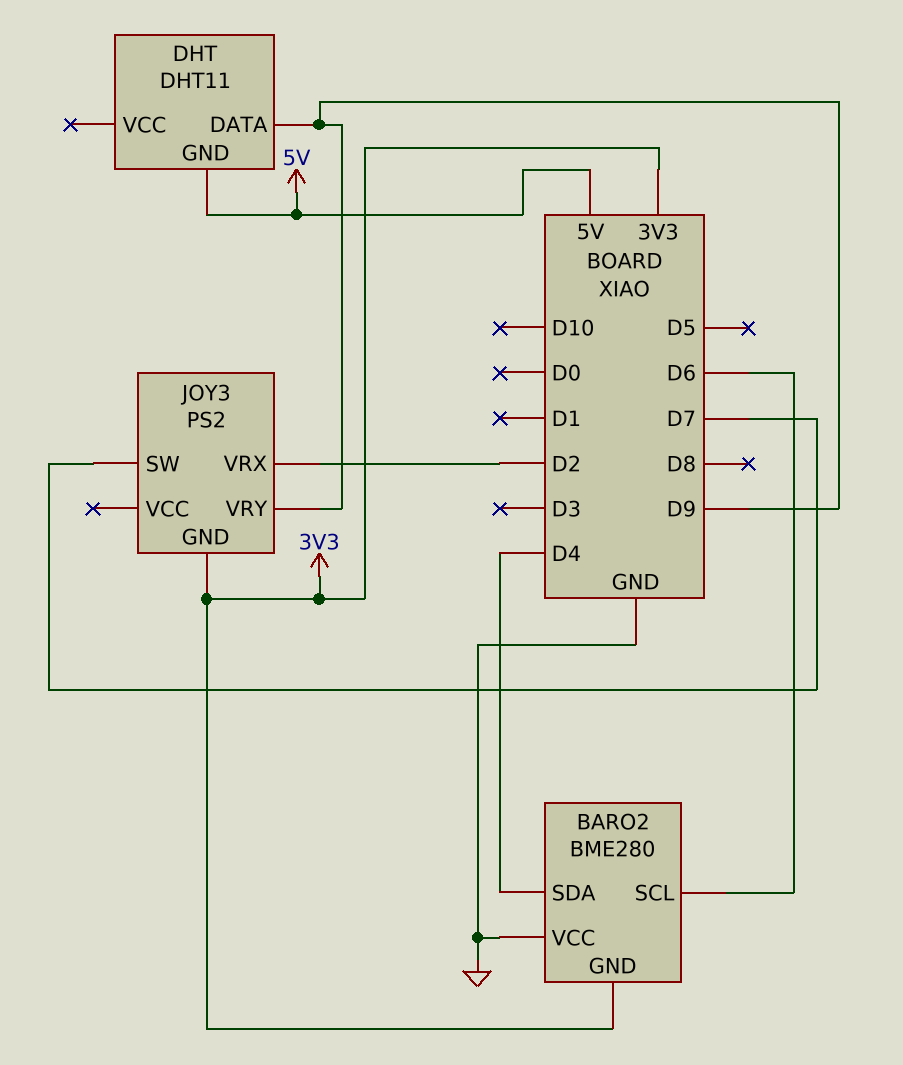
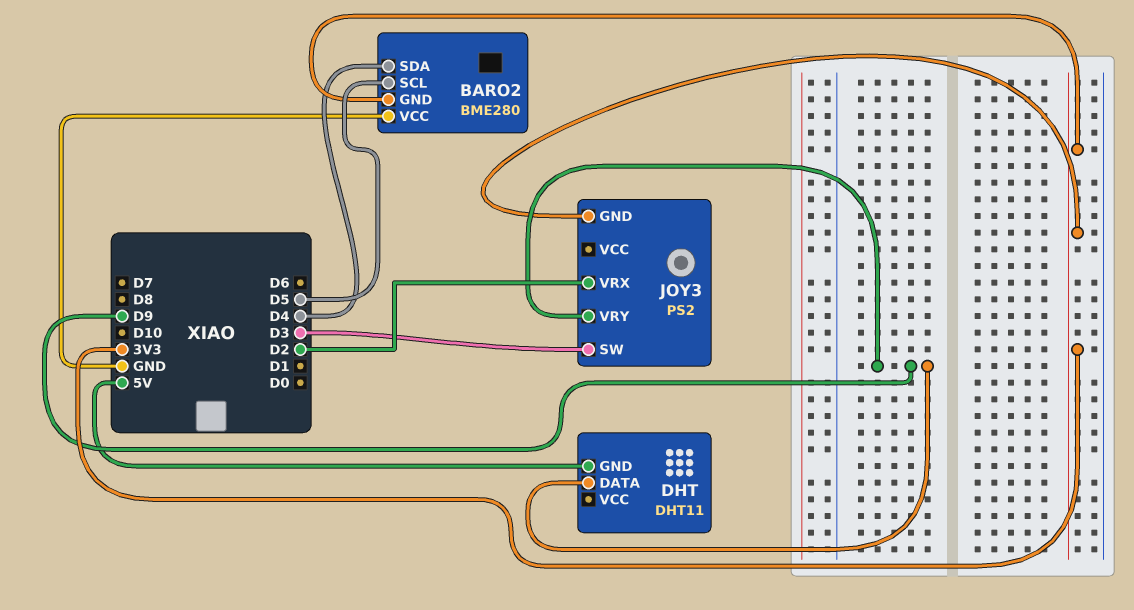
BARO2 pin SCL: D6 -> D5
JOY3 pin SW: D7 -> D3

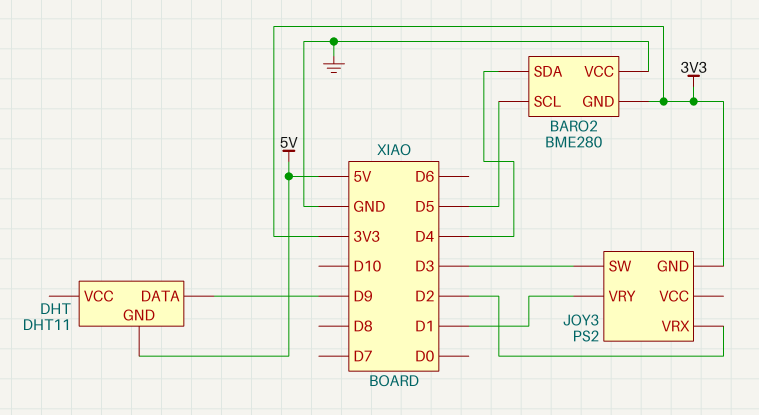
JOY3 pin VRY: D9 -> D1

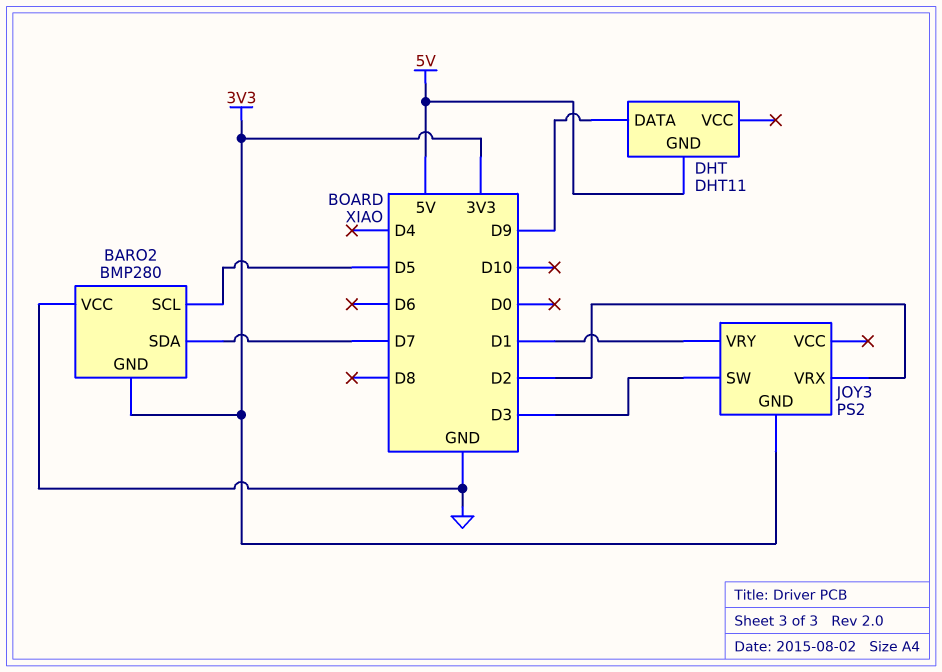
BARO2: BME280 -> BMP280
BARO2 pin SDA: D4 -> D7

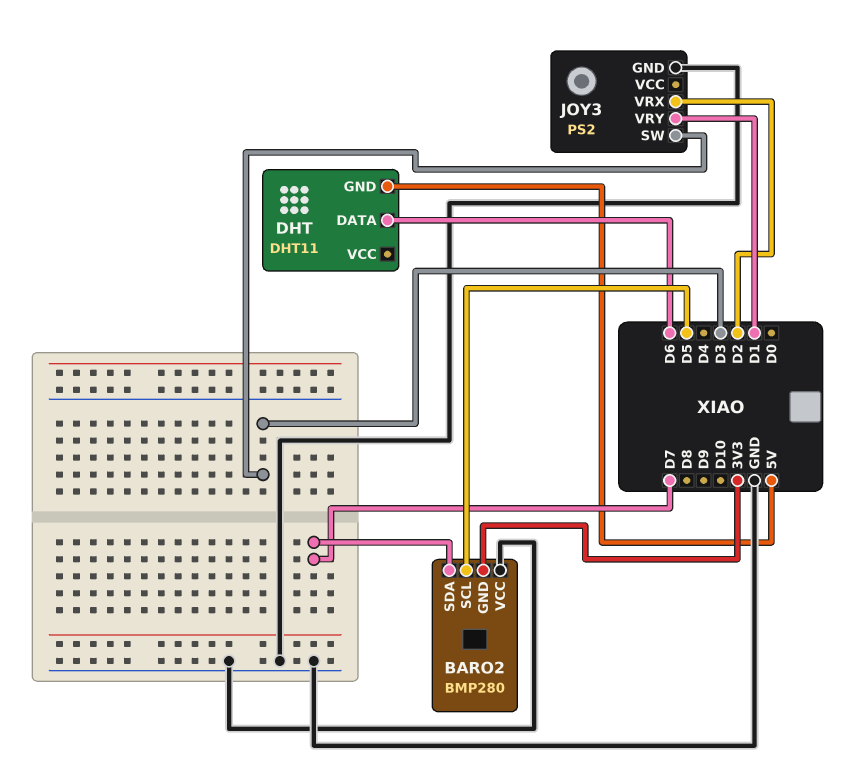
DHT pin DATA: D9 -> D6
JOY3 pin GND: 3V3 -> GND

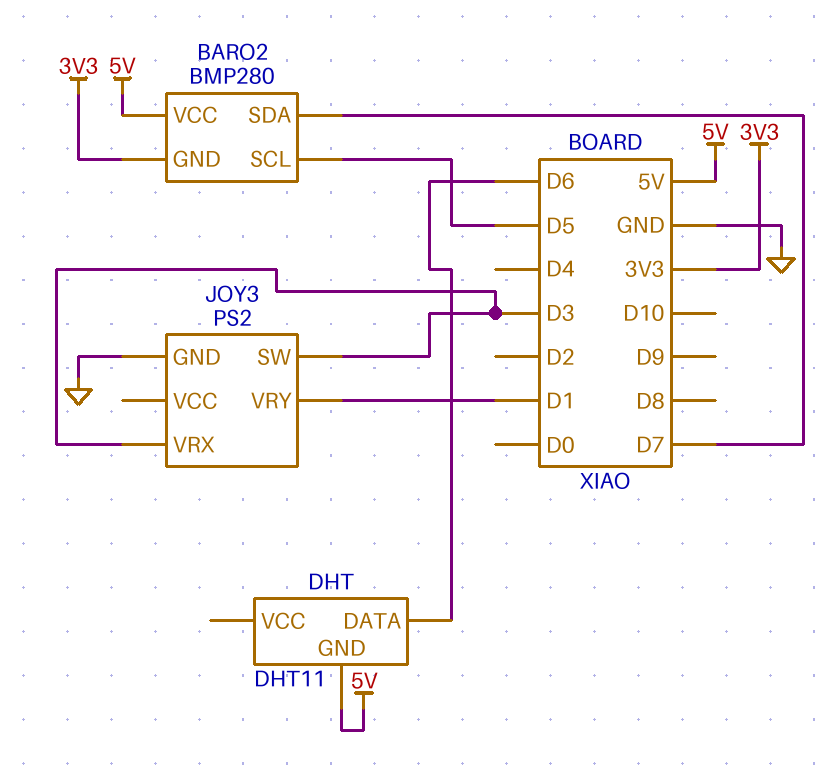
BARO2 pin VCC: GND -> 5V
JOY3 pin VRX: D2 -> D3

